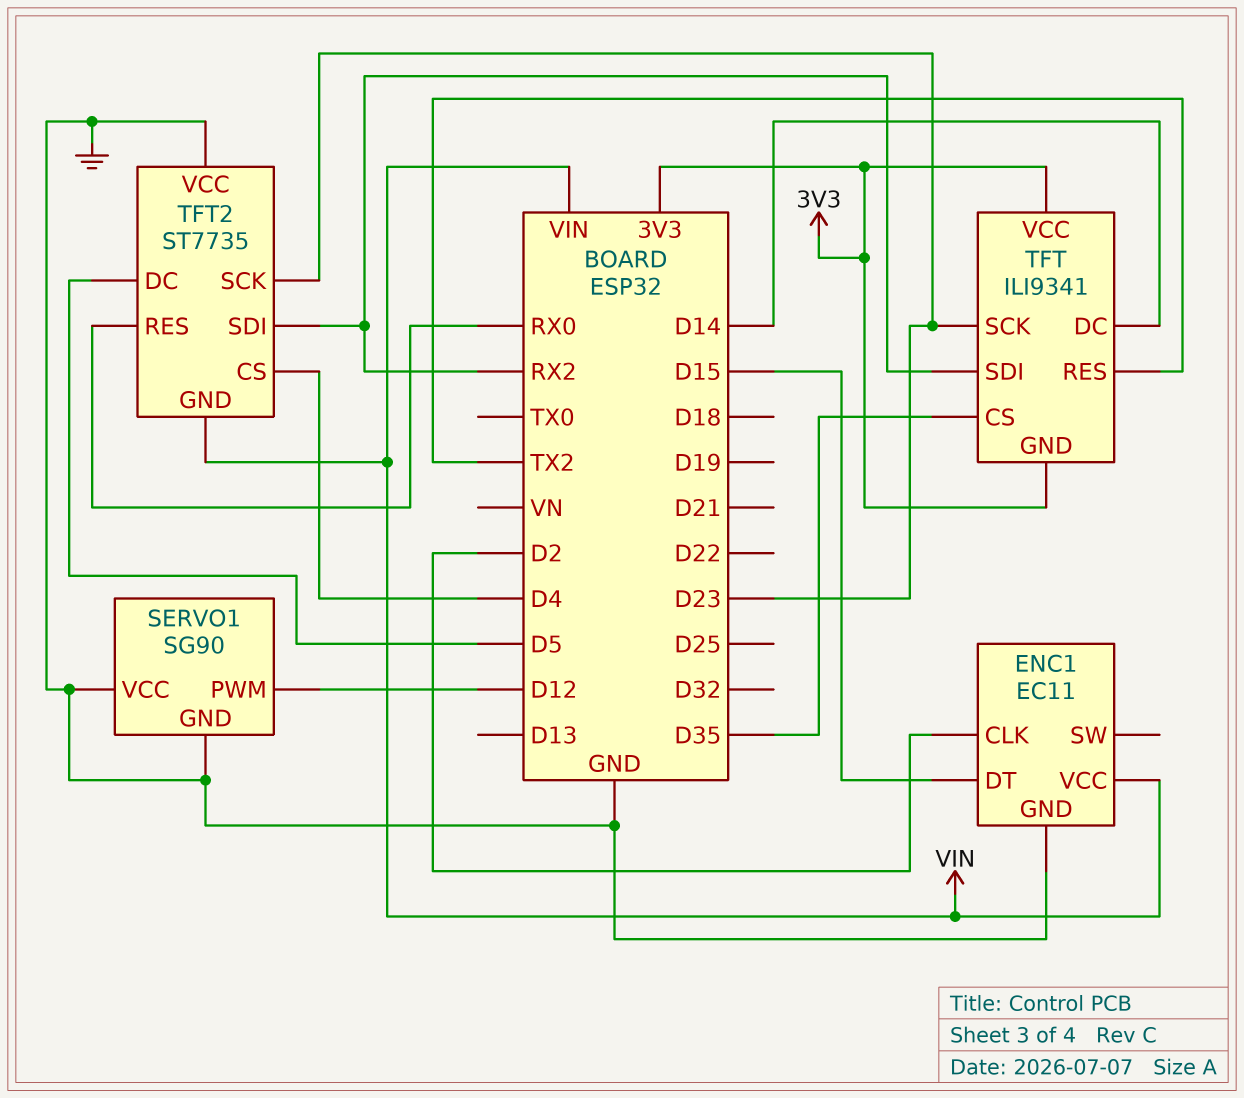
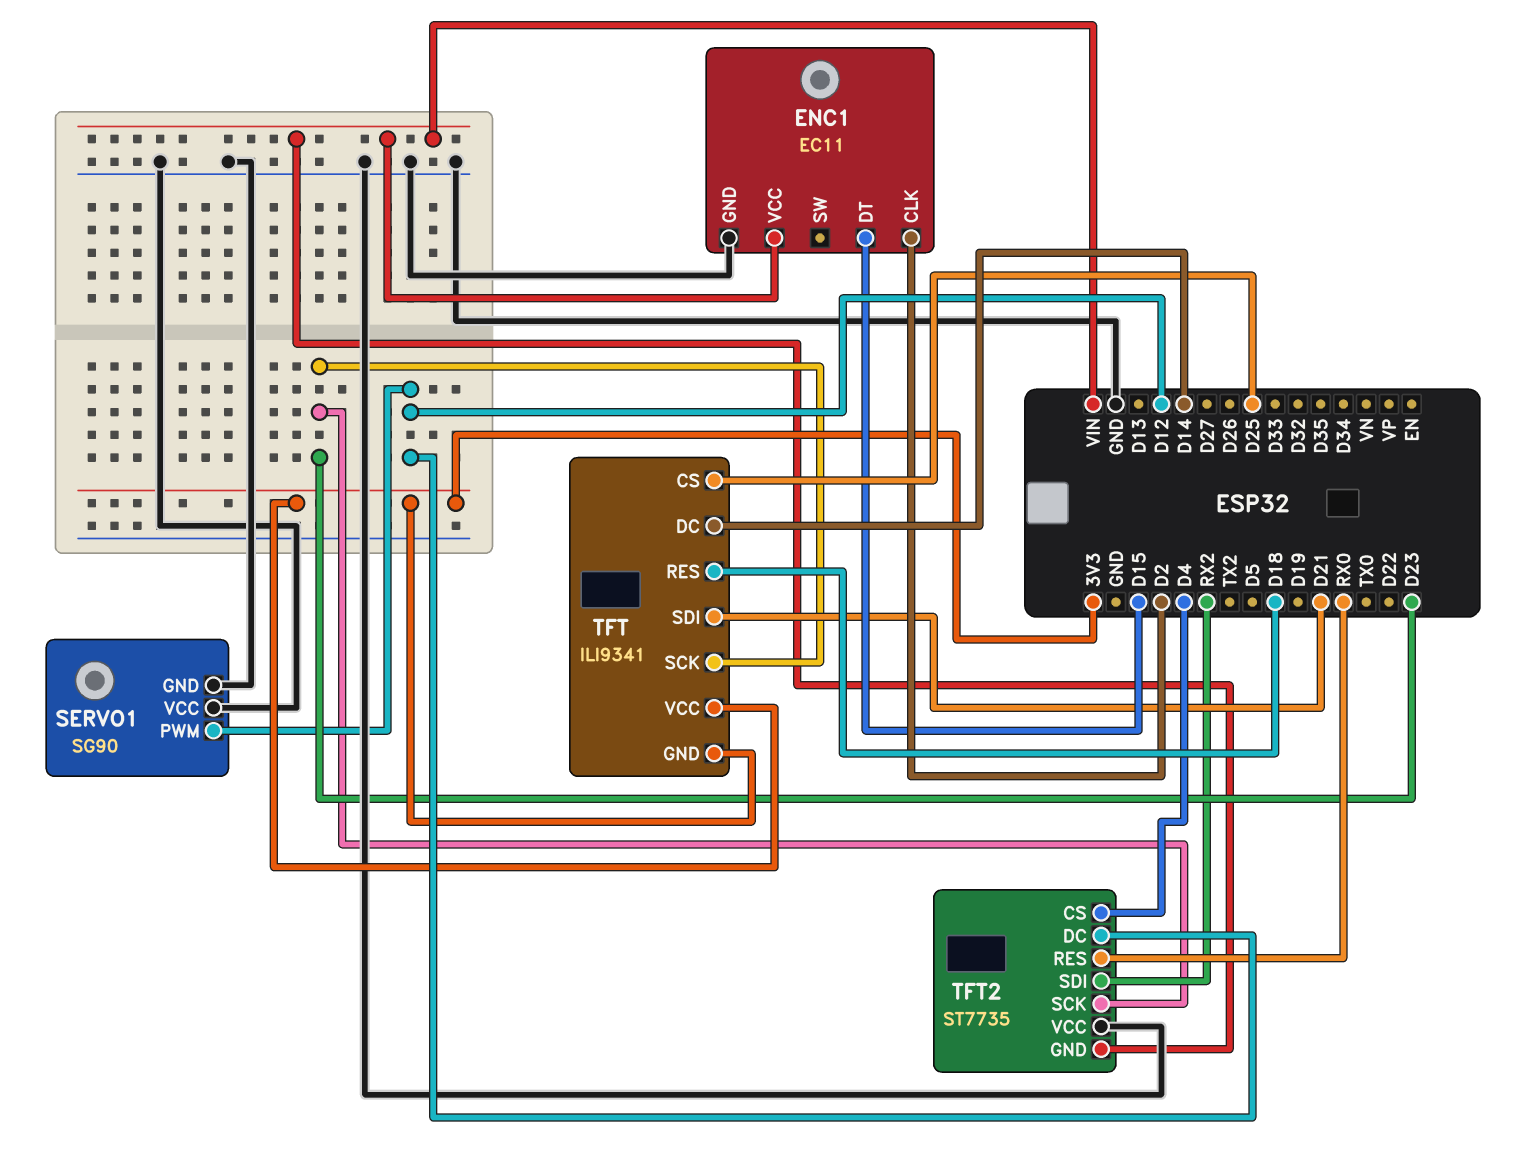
TFT pin CS: D35 -> D25
TFT pin RES: TX2 -> D18
TFT pin SDI: RX2 -> D21
TFT2 pin DC: D5 -> D12

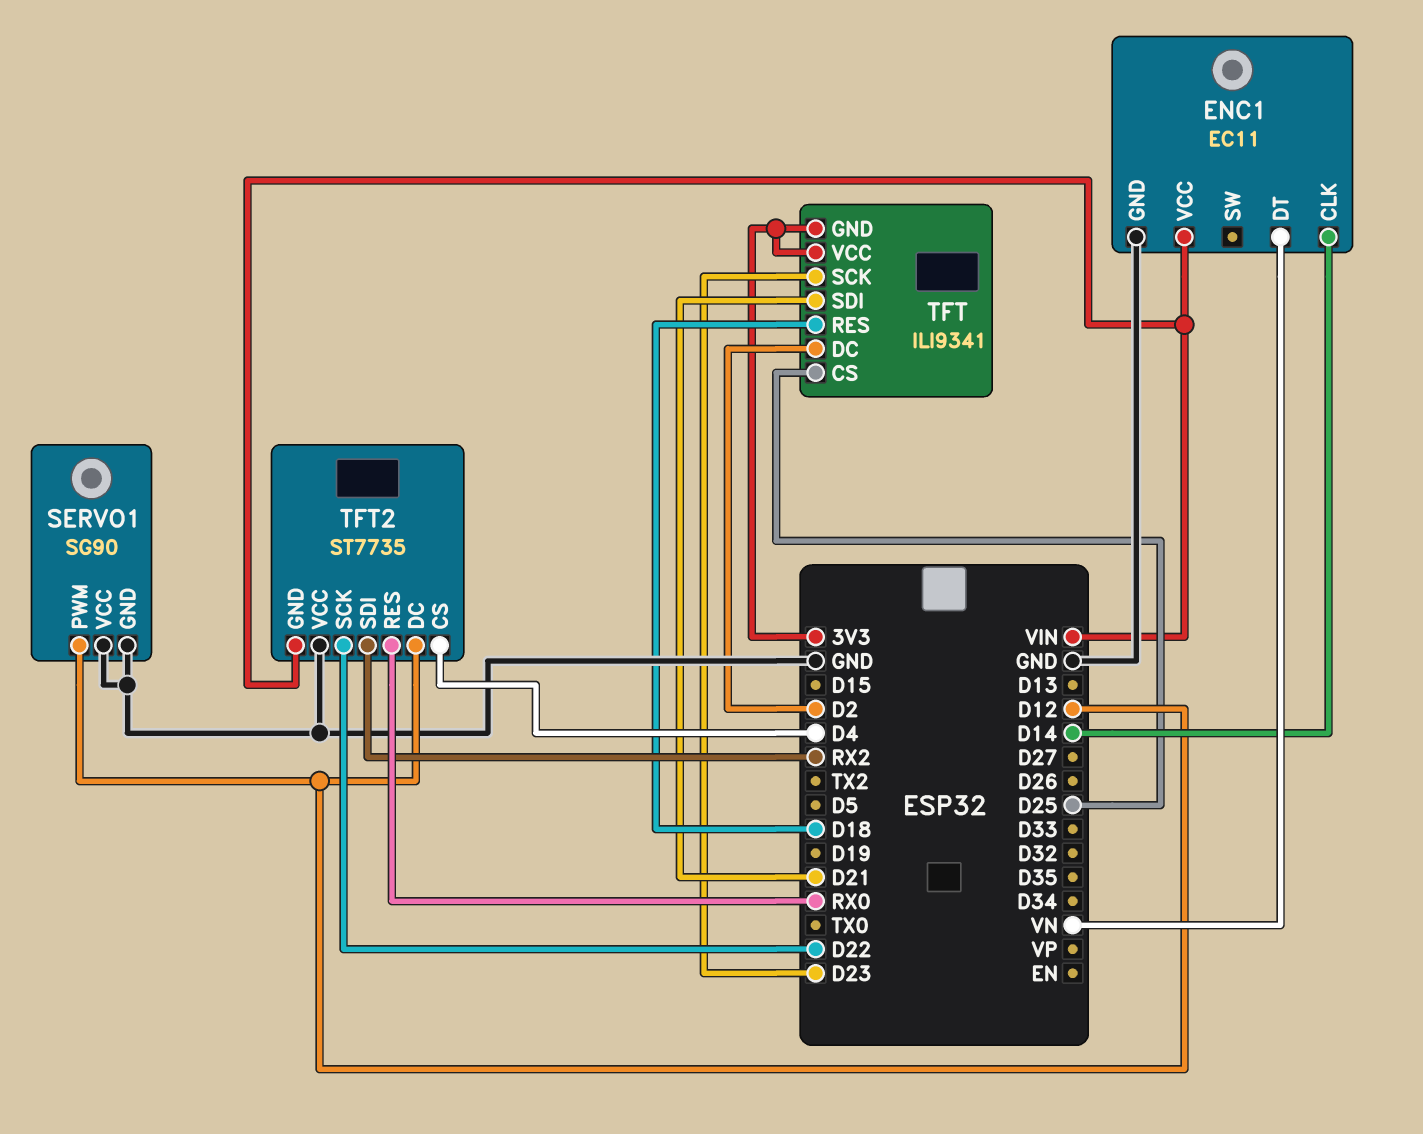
ENC1 pin CLK: D2 -> D14
ENC1 pin DT: D15 -> VN
TFT pin DC: D14 -> D2
TFT2 pin SCK: D23 -> D22

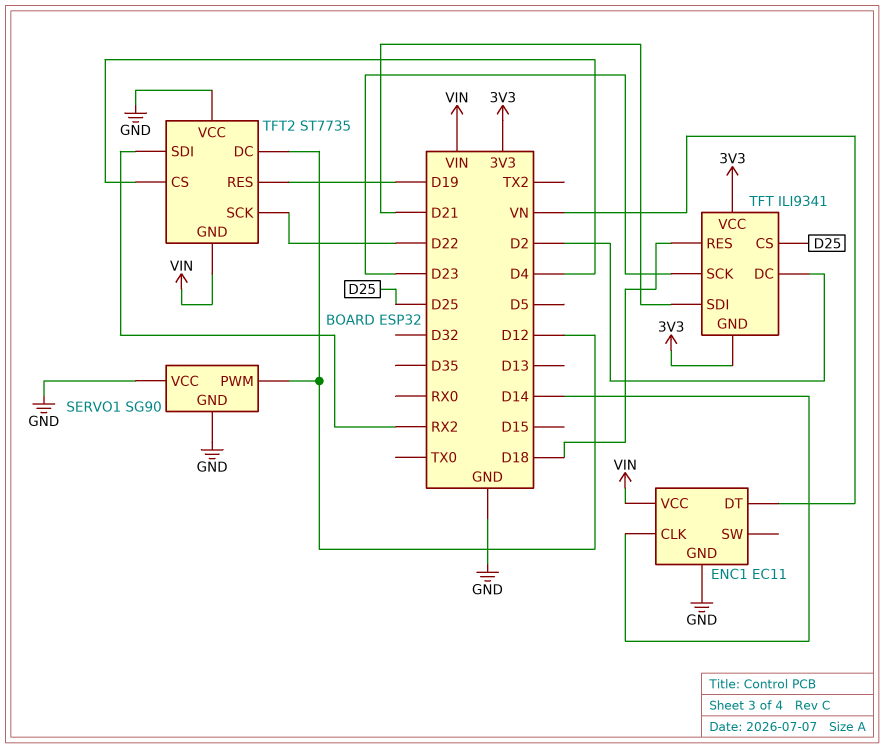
TFT2 pin RES: RX0 -> D19

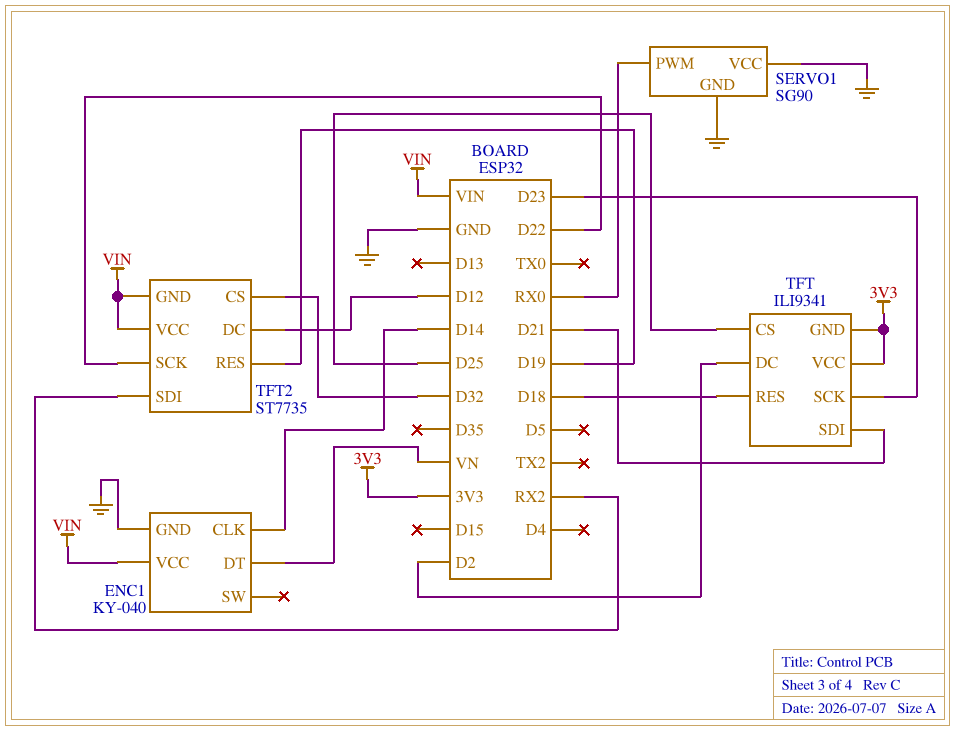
ENC1: EC11 -> KY-040
SERVO1 pin PWM: D12 -> RX0
TFT2 pin CS: D4 -> D32
TFT2 pin VCC: GND -> VIN

